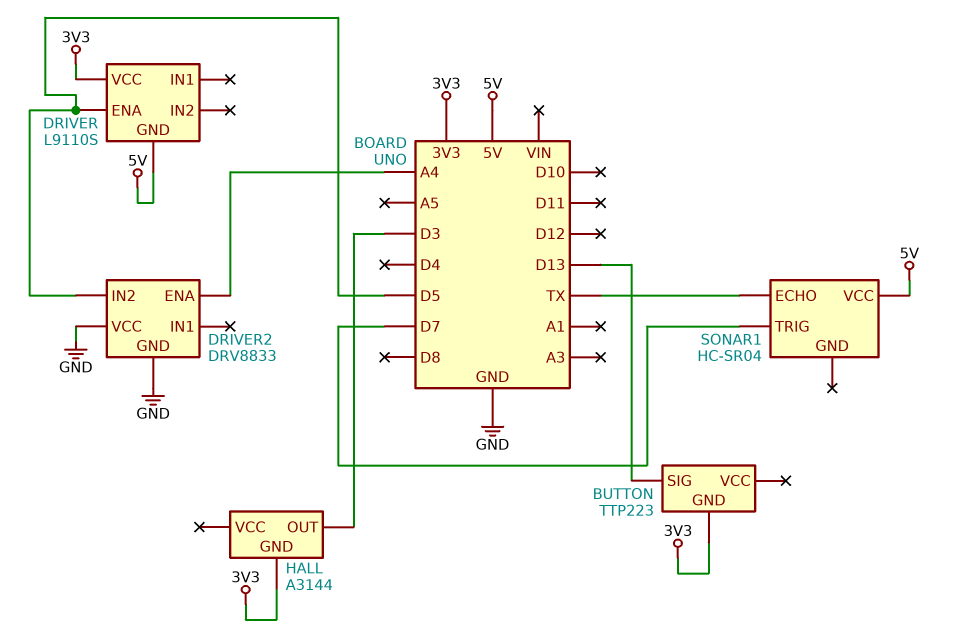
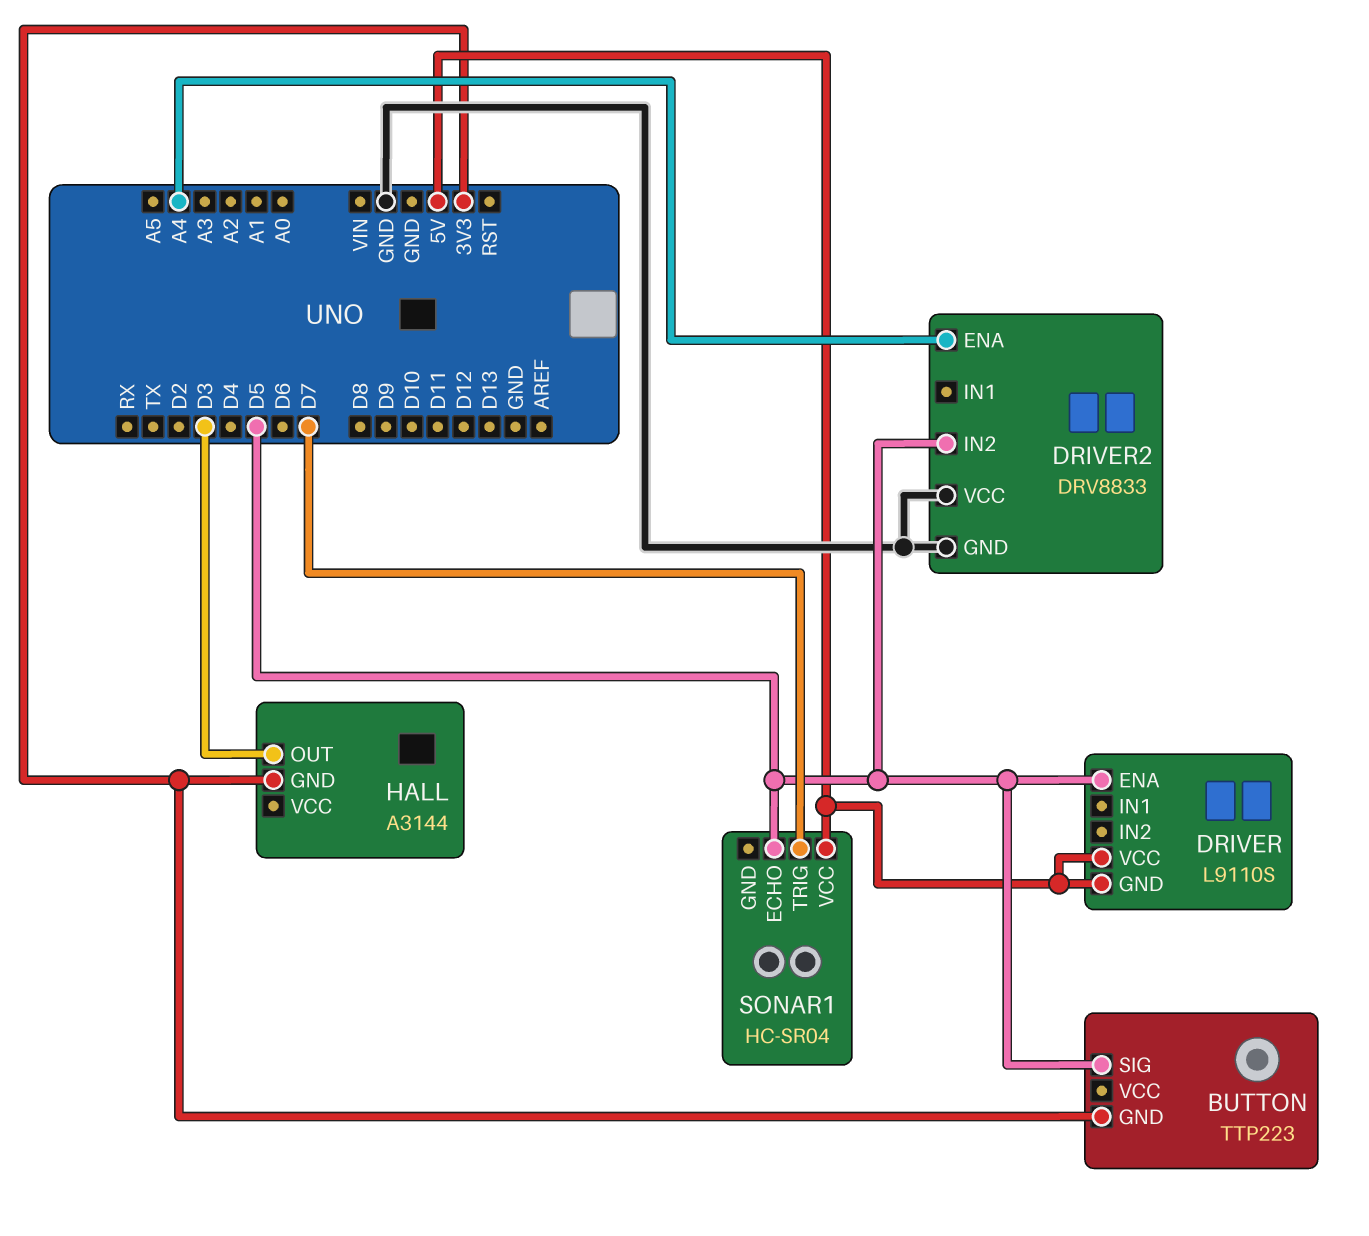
BUTTON pin SIG: D13 -> D5
DRIVER pin VCC: 3V3 -> 5V
SONAR1 pin ECHO: TX -> D5

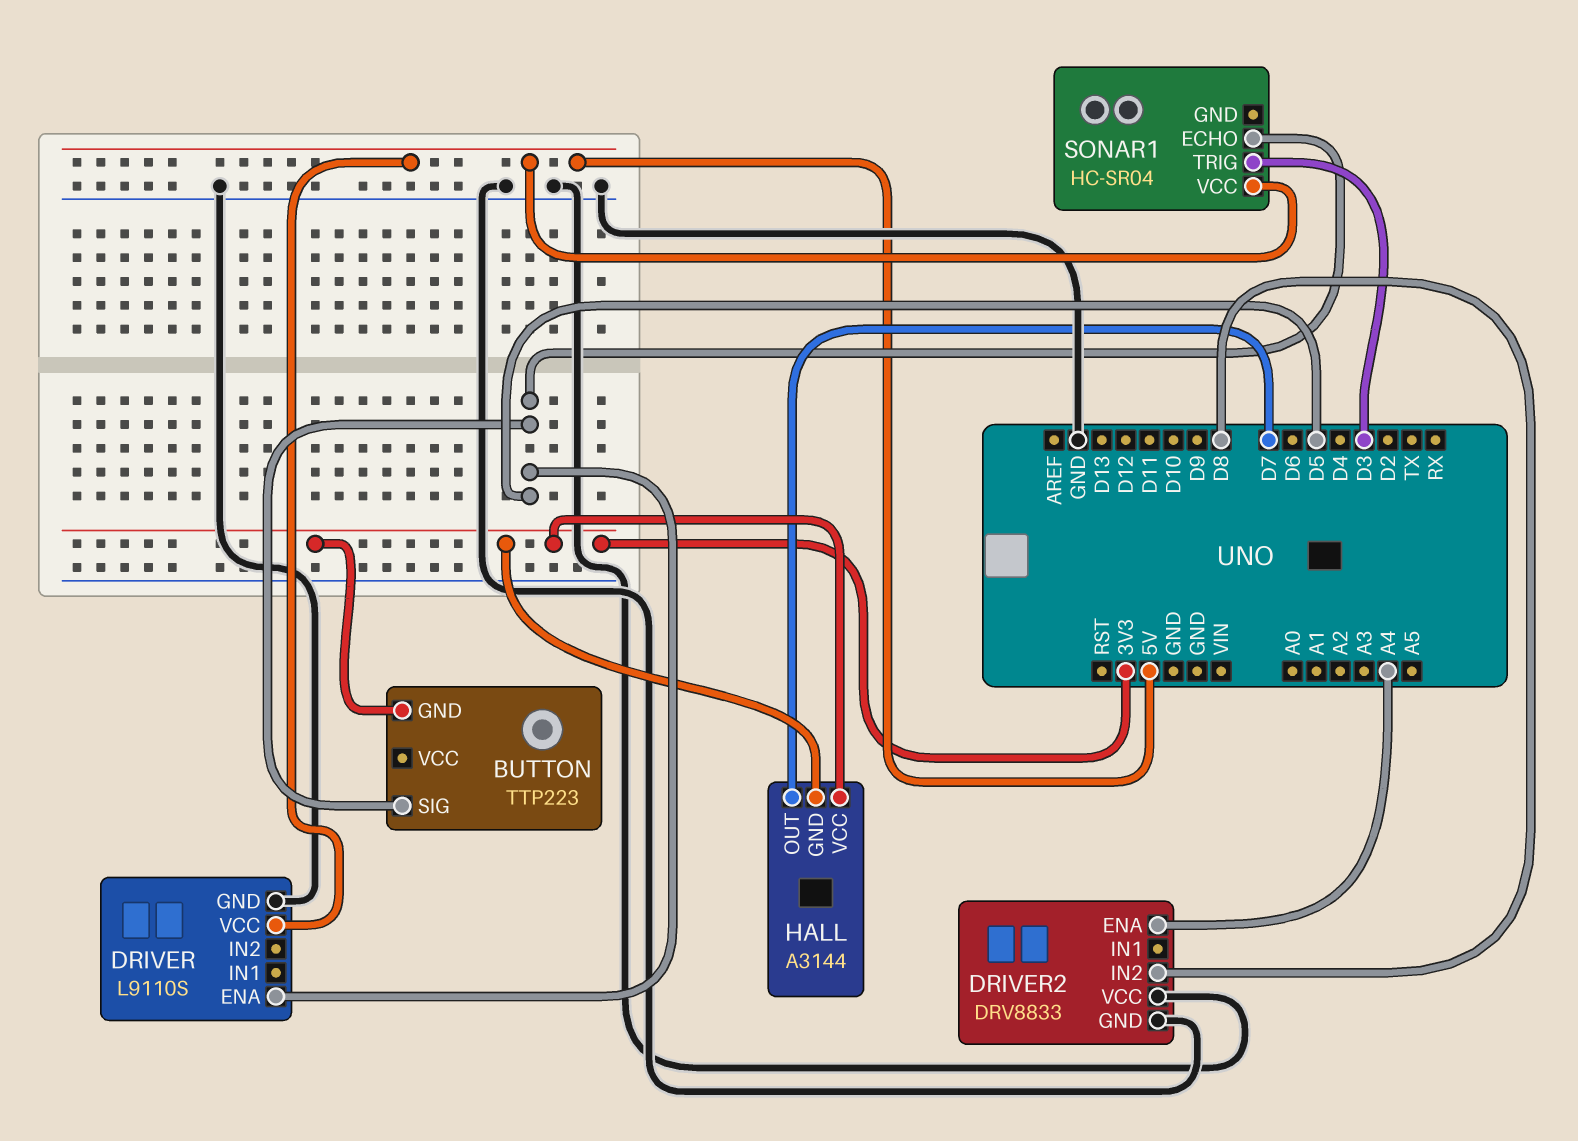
DRIVER pin GND: 5V -> GND
DRIVER2 pin IN2: D5 -> D8
HALL pin OUT: D3 -> D7
HALL pin VCC: none -> 3V3
SONAR1 pin TRIG: D7 -> D3

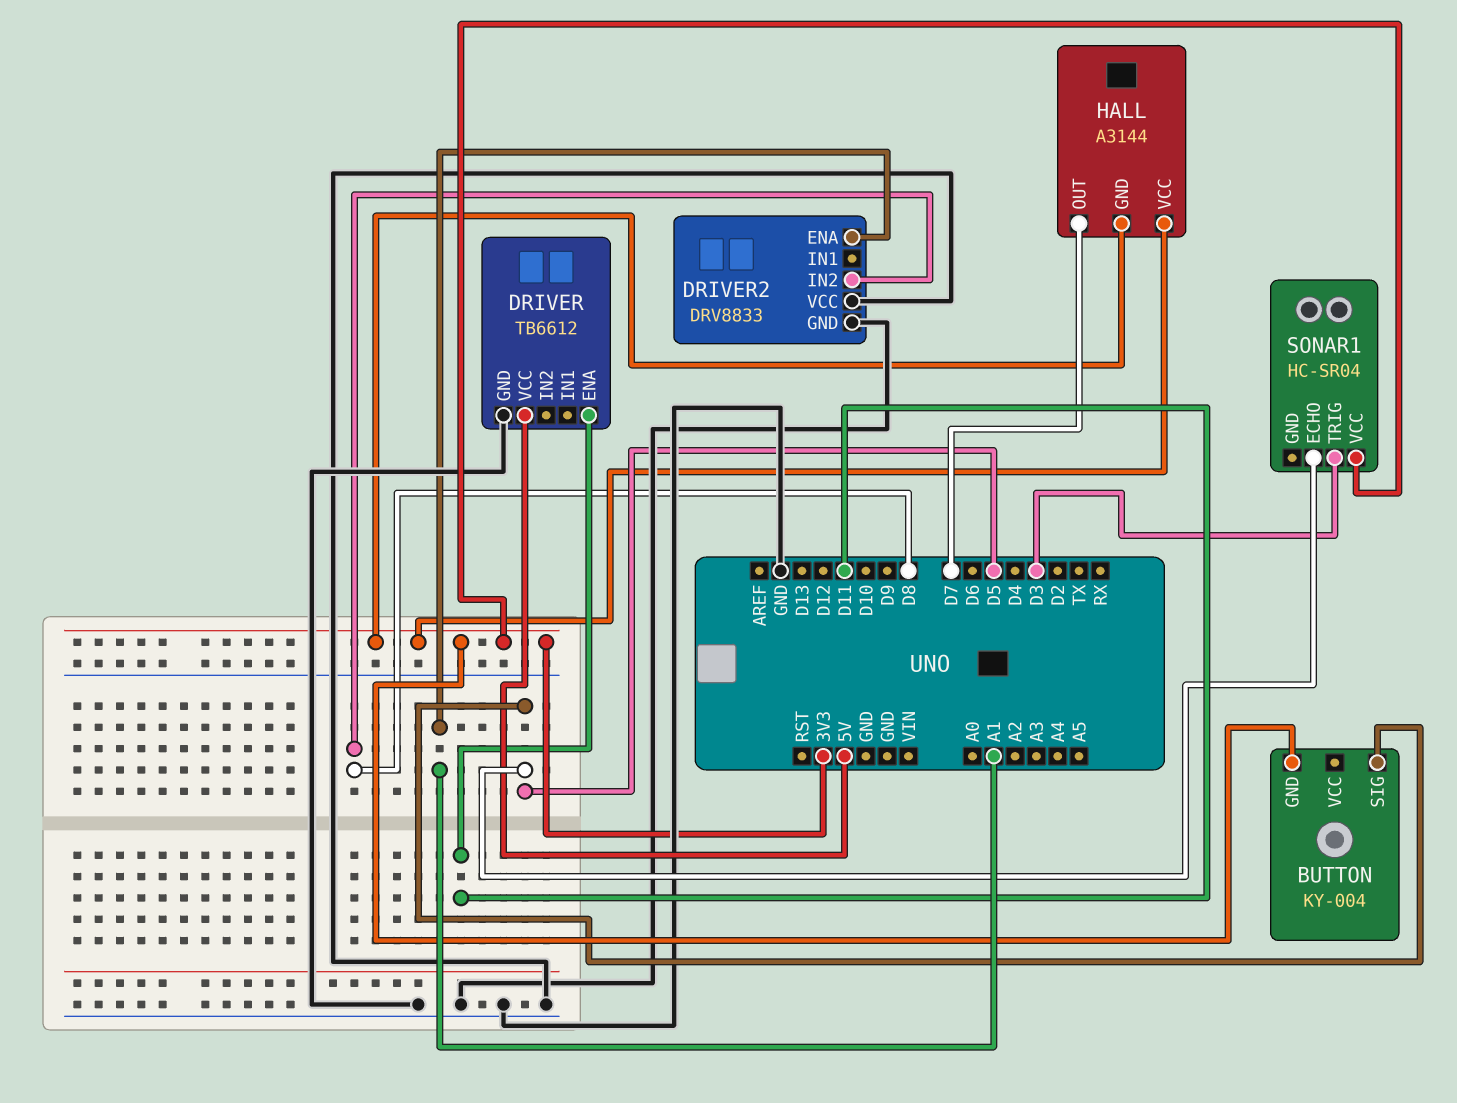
BUTTON: TTP223 -> KY-004
DRIVER: L9110S -> TB6612
DRIVER pin ENA: D5 -> D11
DRIVER2 pin ENA: A4 -> A1
SONAR1 pin VCC: 5V -> 3V3

